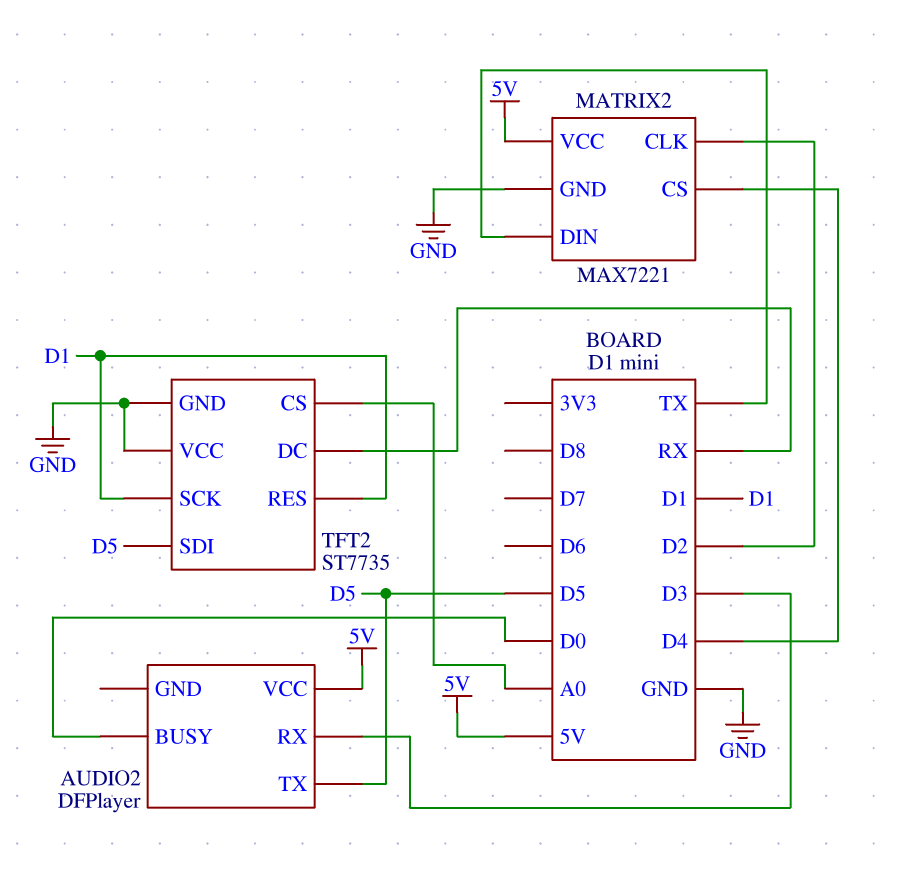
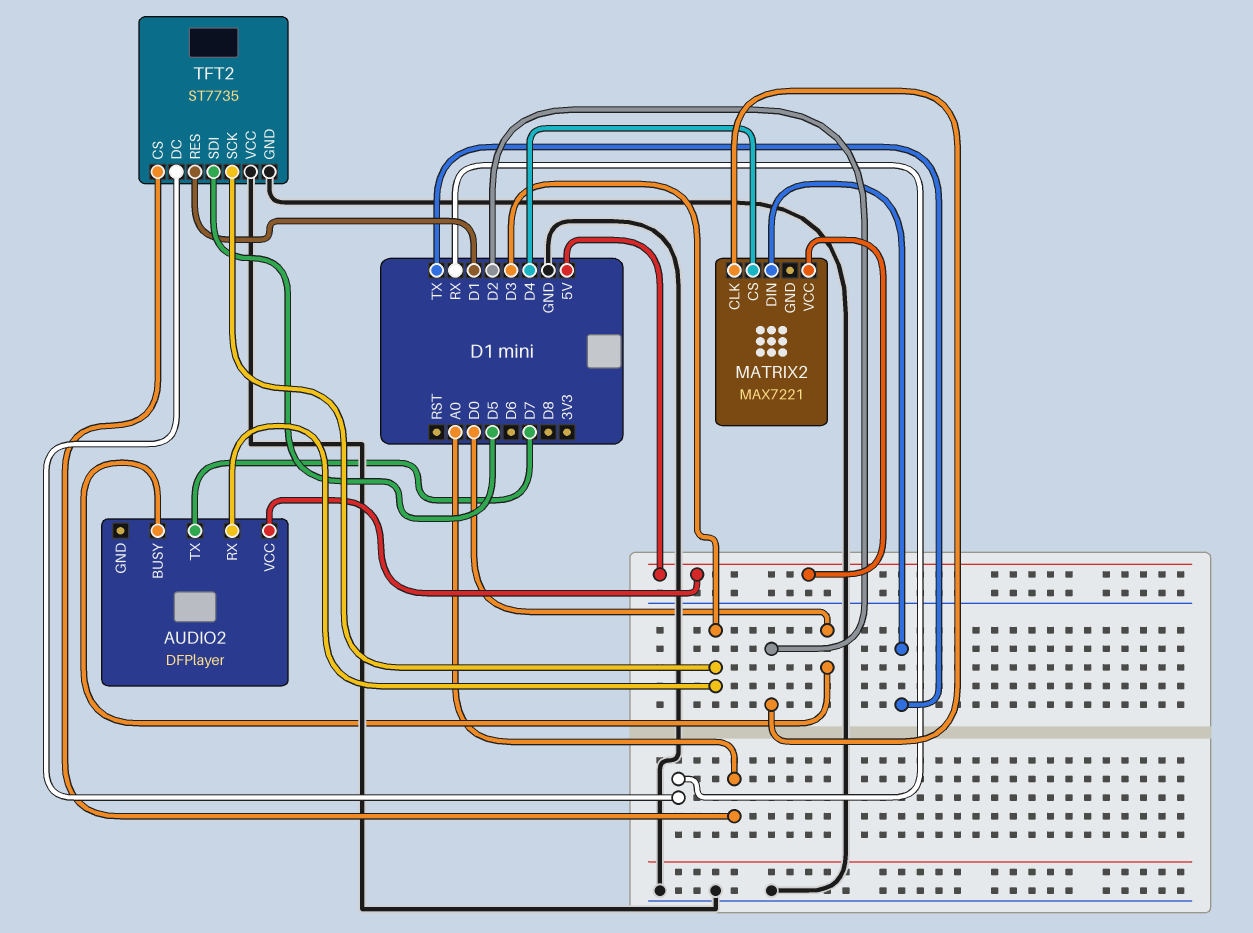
AUDIO2 pin TX: D5 -> D7
MATRIX2 pin GND: GND -> none
TFT2 pin SCK: D1 -> D3

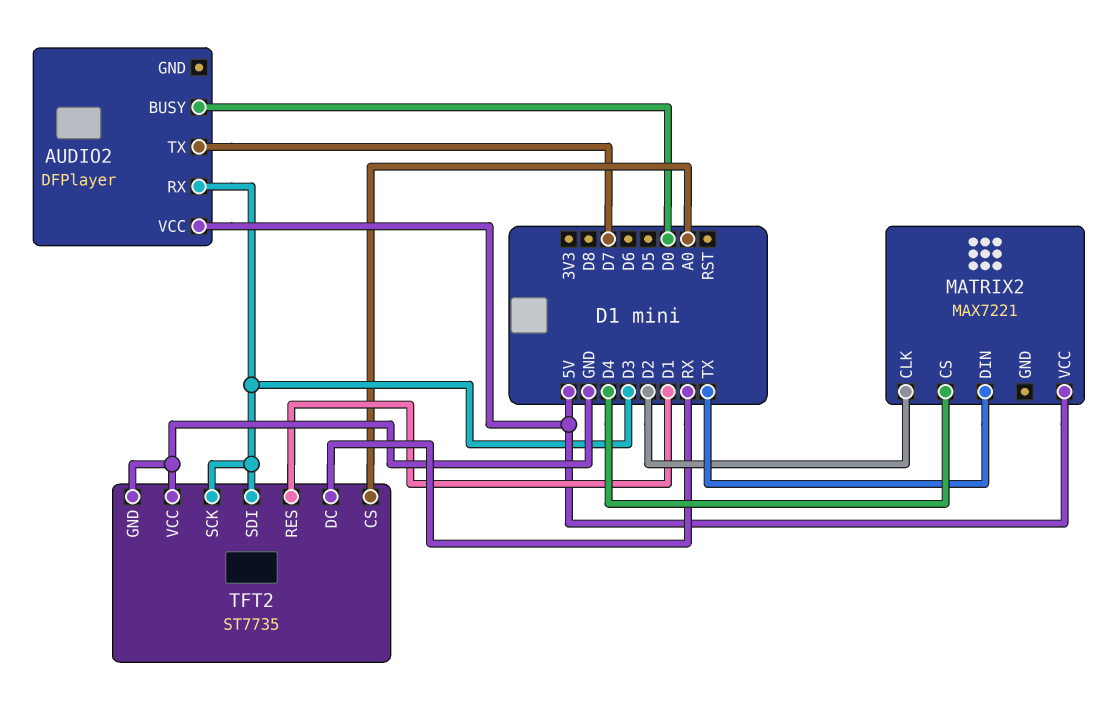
TFT2 pin SDI: D5 -> D3

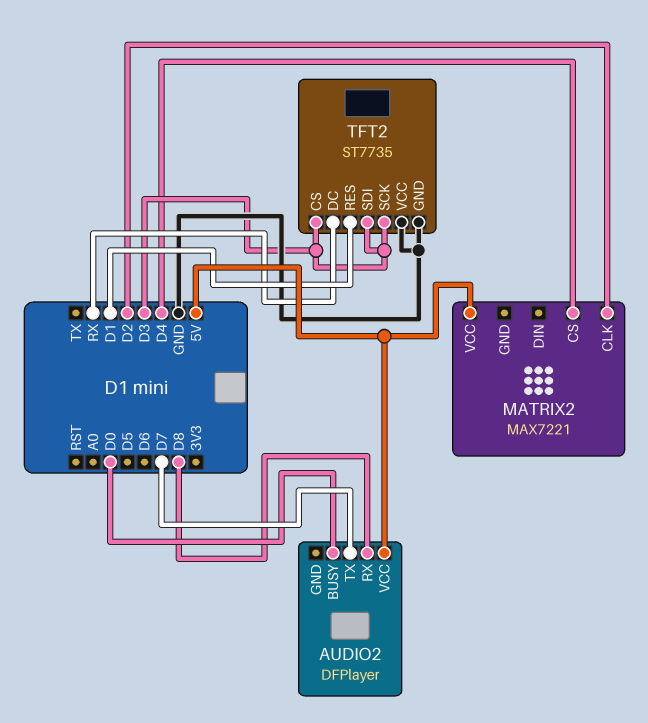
AUDIO2 pin RX: D3 -> D8
MATRIX2 pin DIN: TX -> none
TFT2 pin CS: A0 -> D3

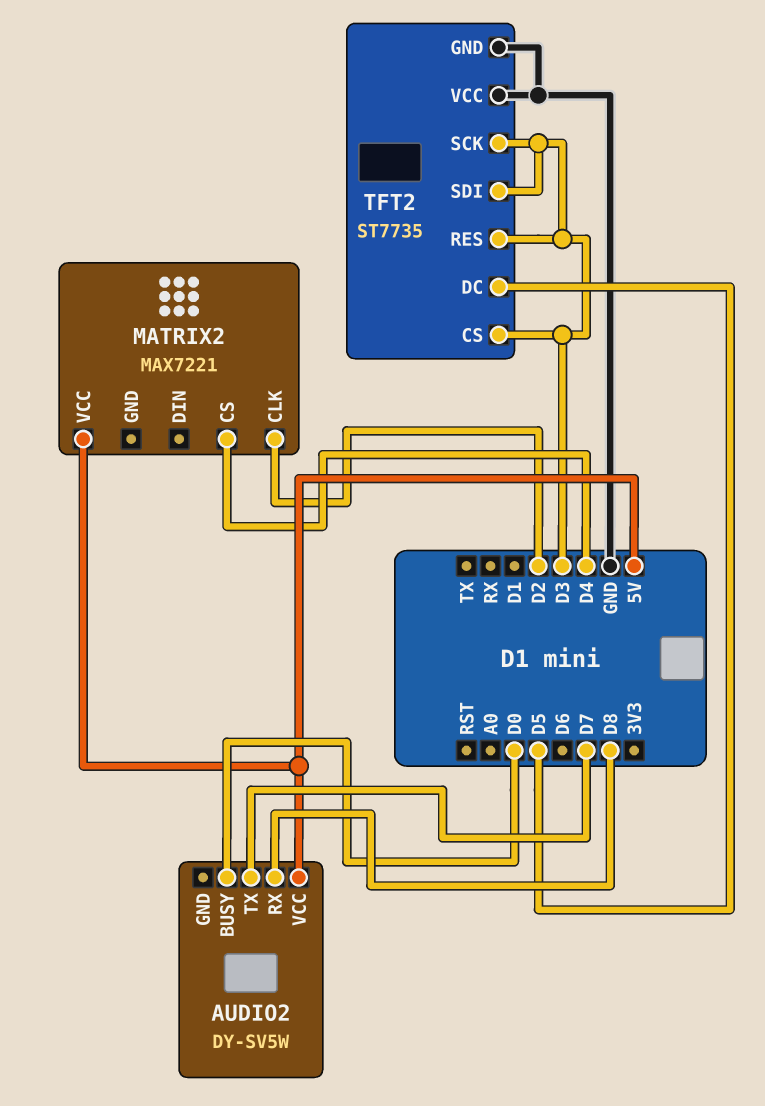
AUDIO2: DFPlayer -> DY-SV5W
TFT2 pin DC: RX -> D5
TFT2 pin RES: D1 -> D3

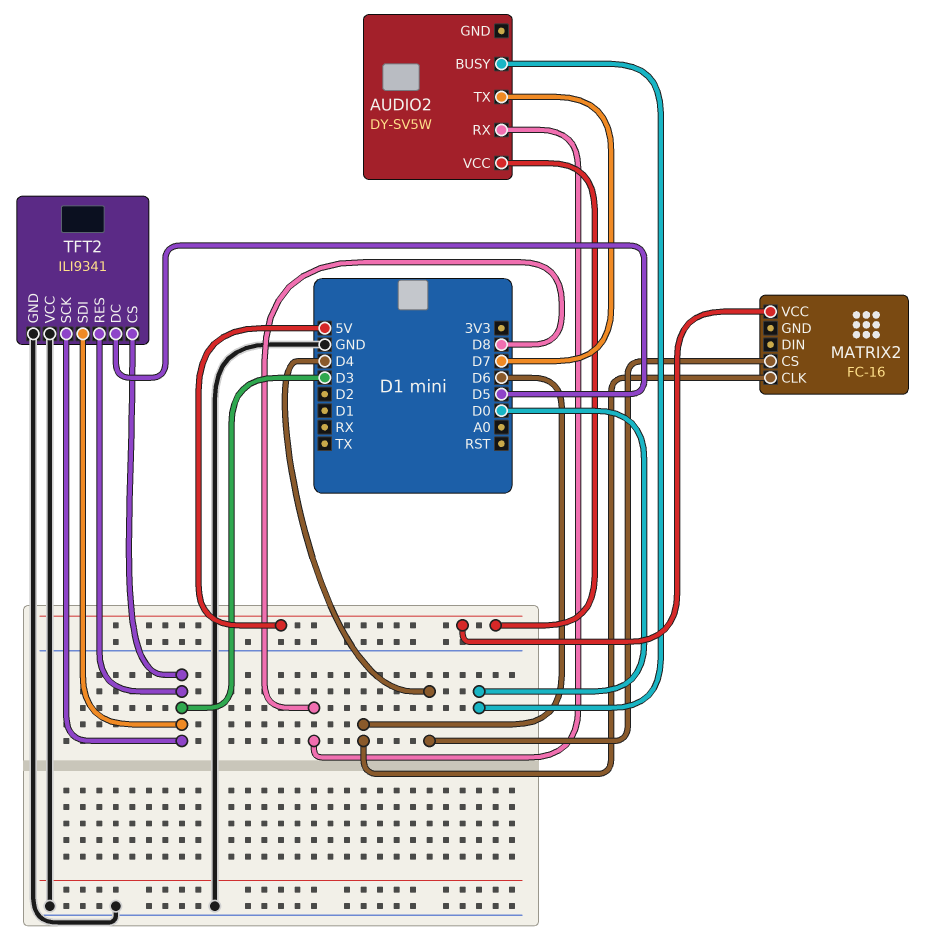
MATRIX2: MAX7221 -> FC-16
MATRIX2 pin CLK: D2 -> D6
TFT2: ST7735 -> ILI9341

